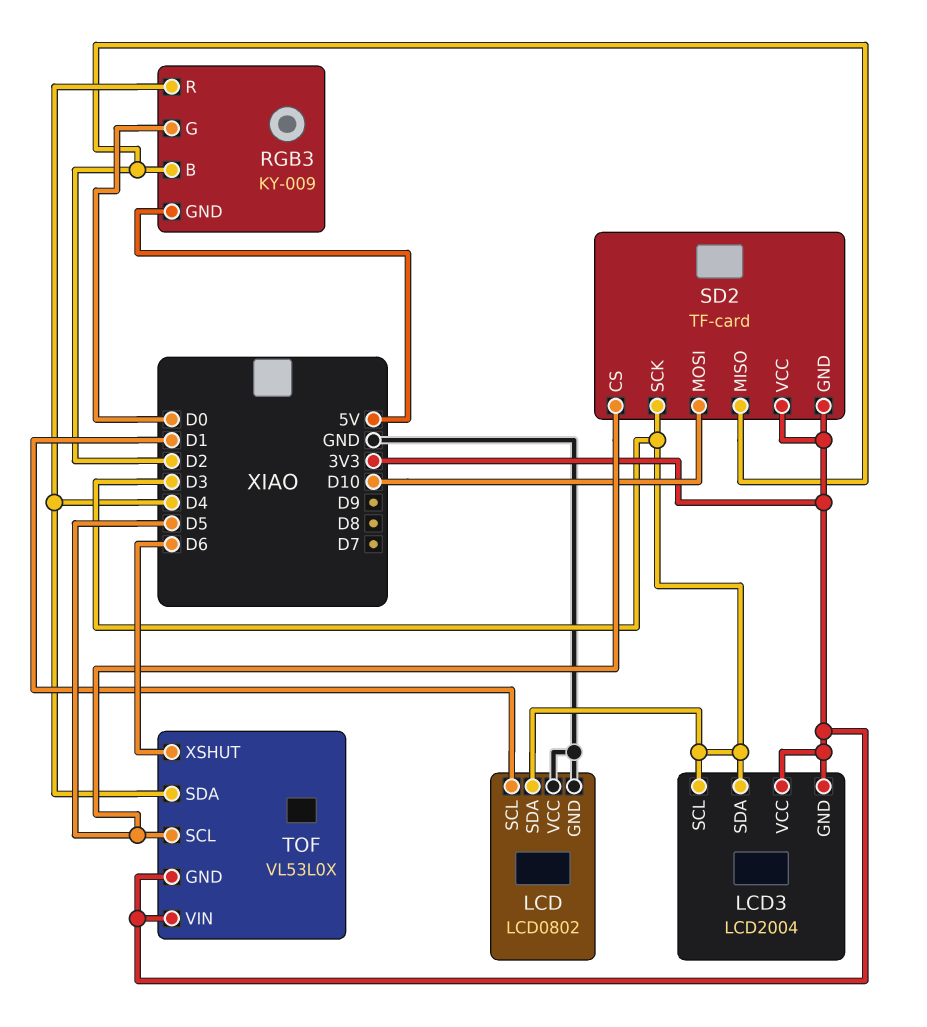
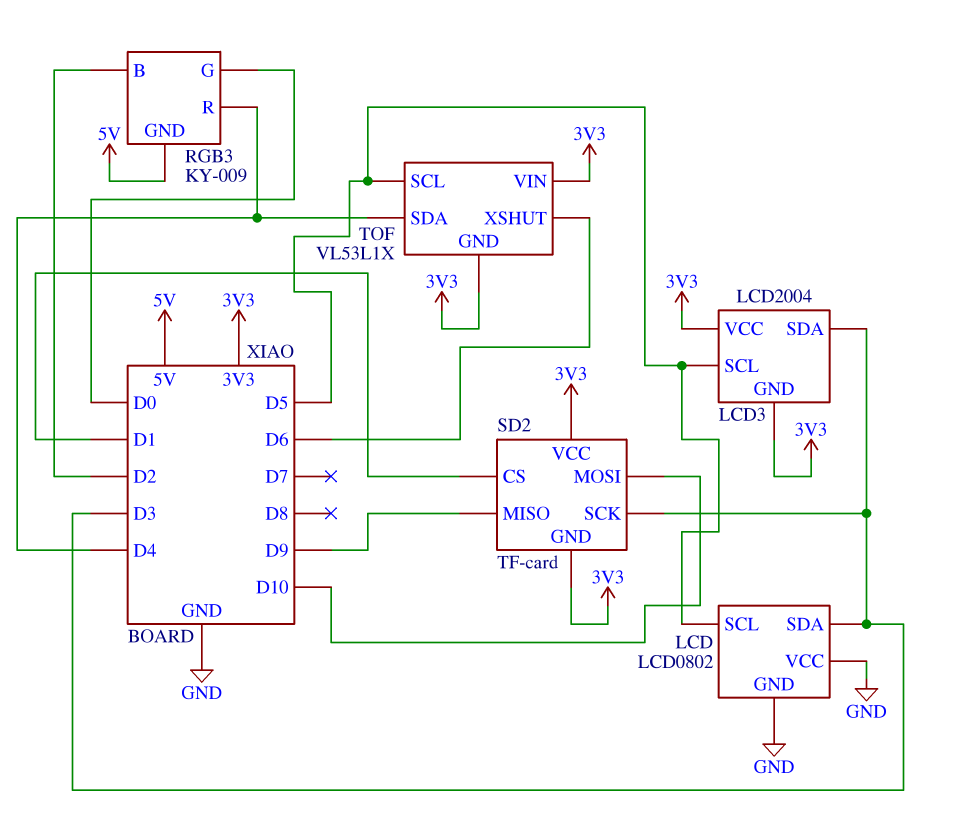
LCD pin SCL: D1 -> D5
LCD3 pin SCL: D3 -> D5
SD2 pin CS: D5 -> D1
SD2 pin MISO: D2 -> D9
TOF: VL53L0X -> VL53L1X

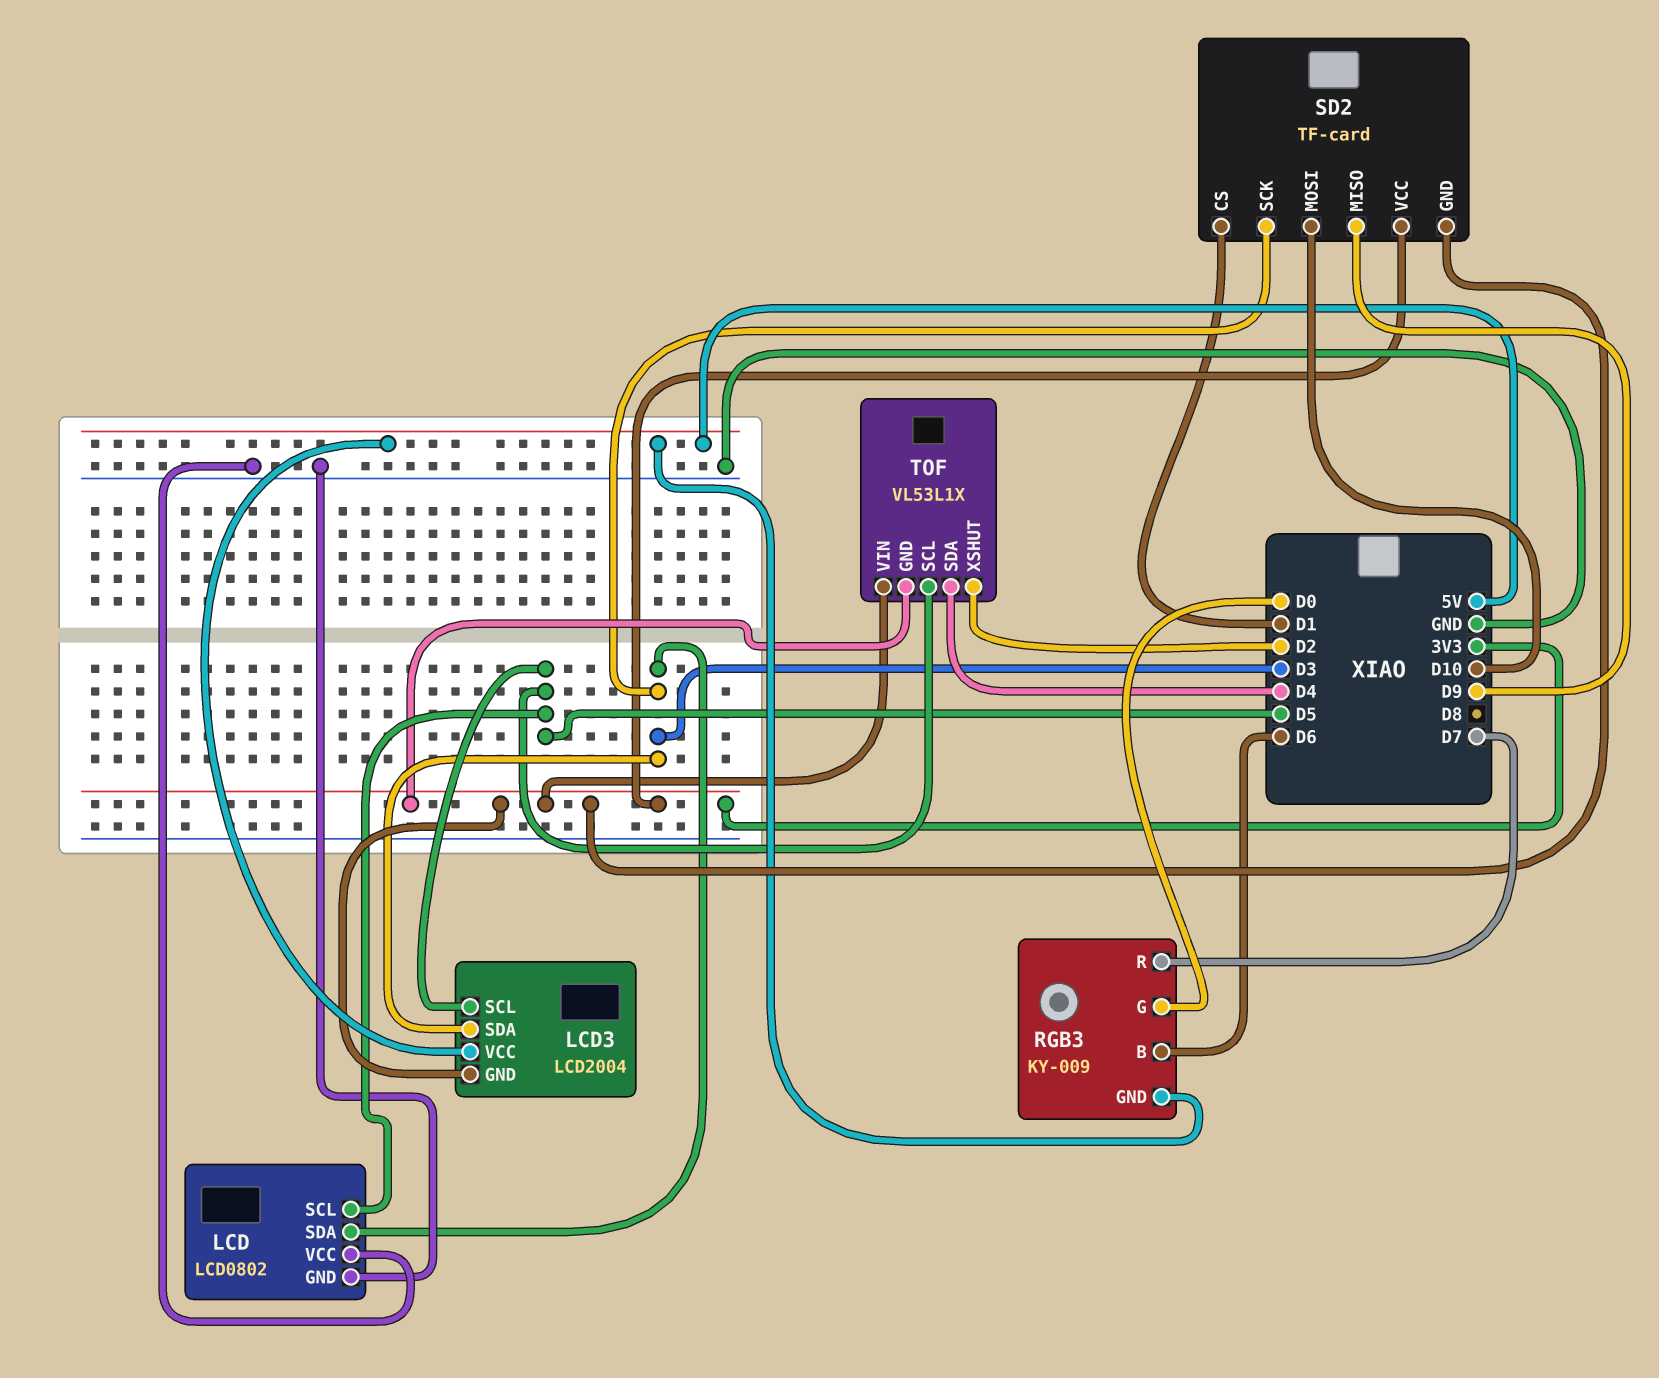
LCD3 pin VCC: 3V3 -> 5V
RGB3 pin B: D2 -> D6
RGB3 pin R: D4 -> D7
TOF pin XSHUT: D6 -> D2

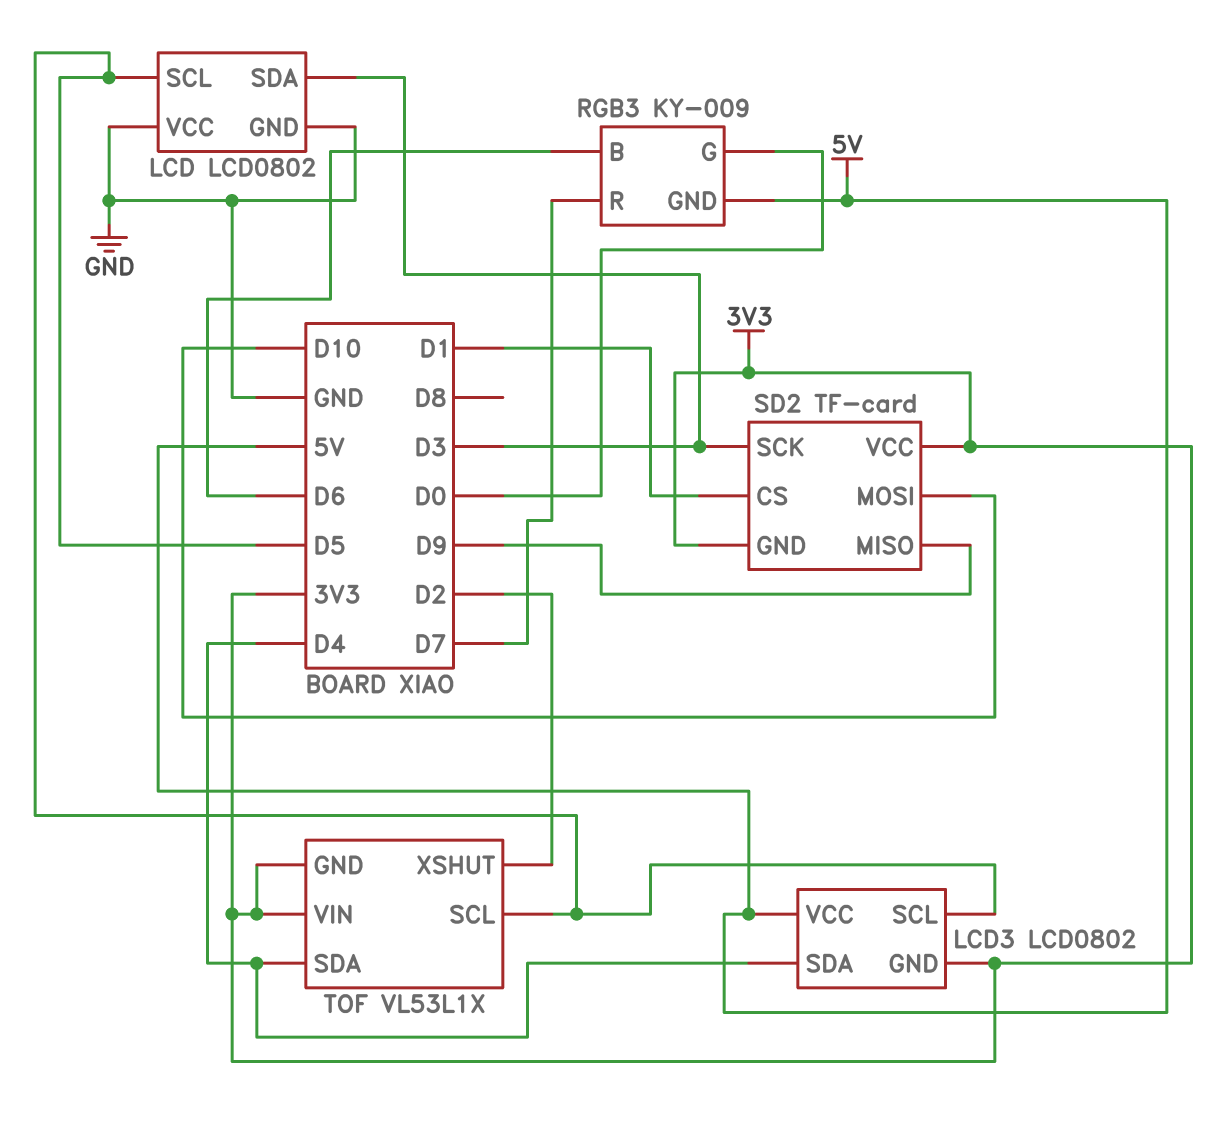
LCD3: LCD2004 -> LCD0802
LCD3 pin SDA: D3 -> D4

